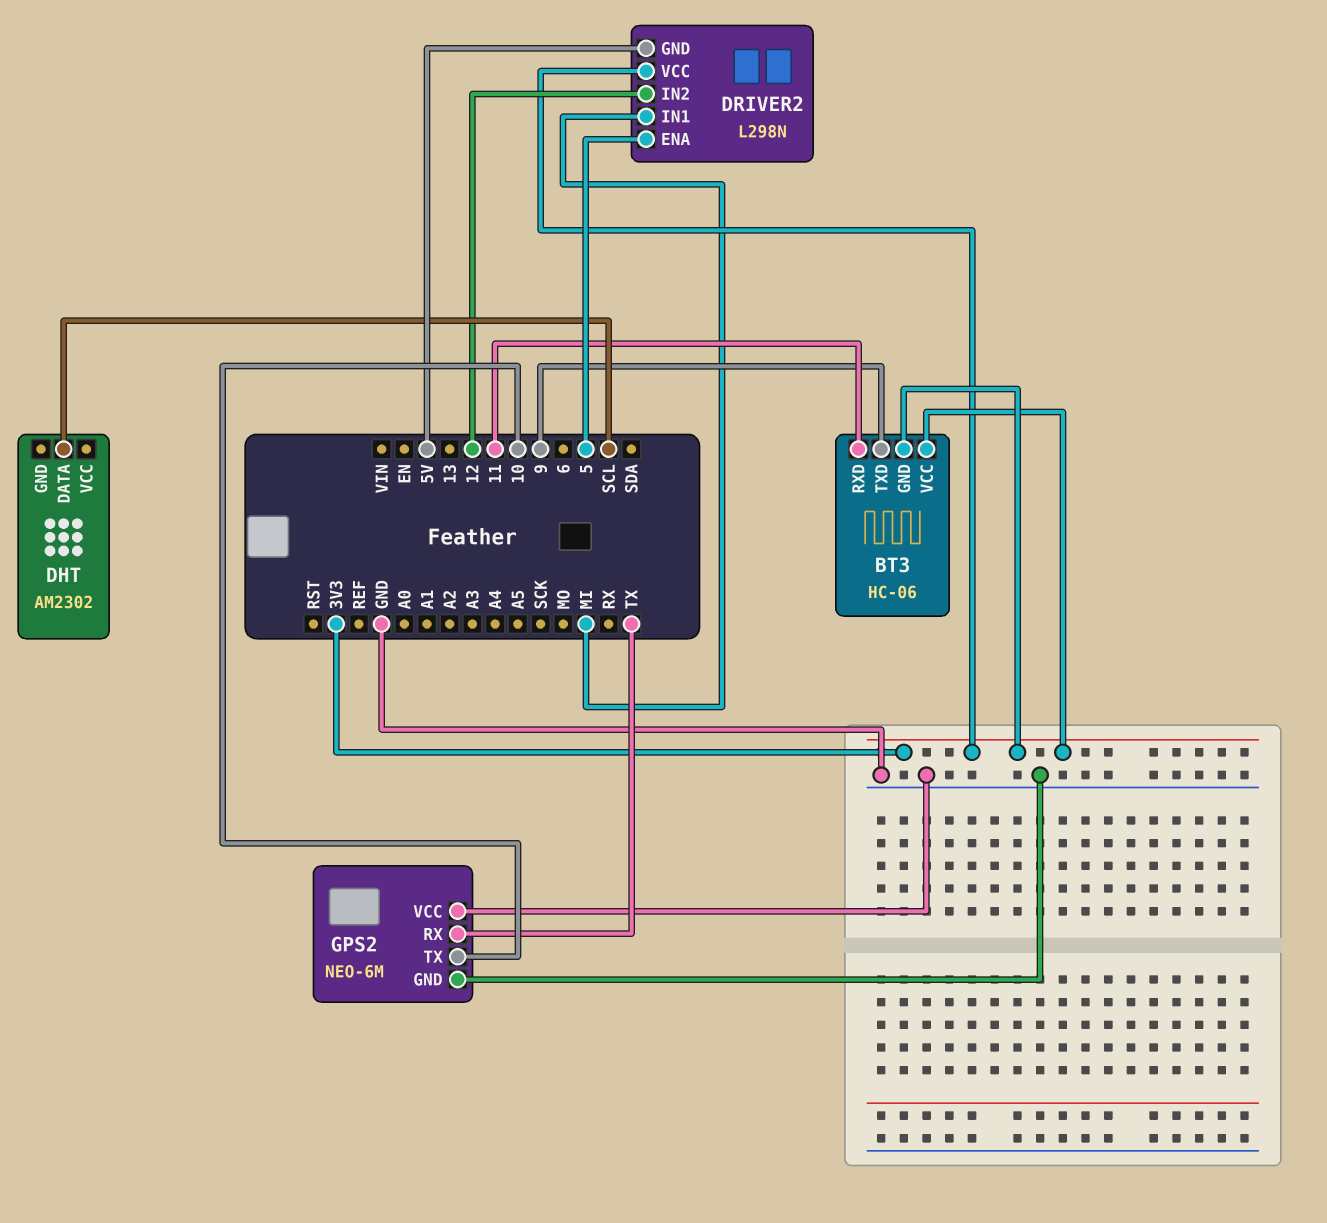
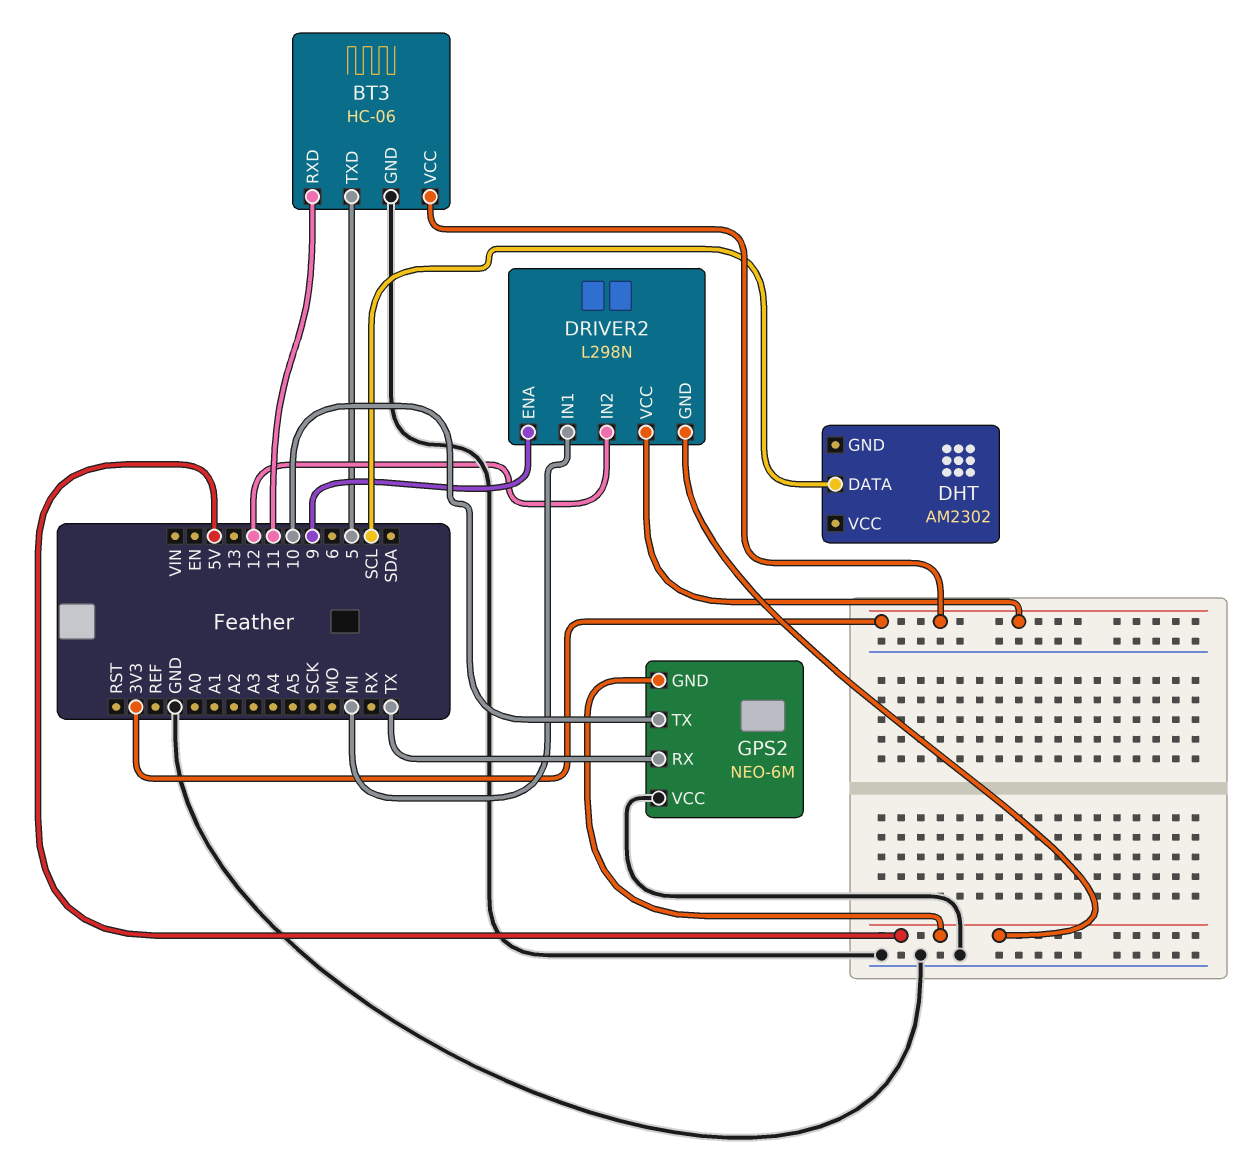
BT3 pin GND: 3V3 -> GND
BT3 pin TXD: 9 -> 5
DRIVER2 pin ENA: 5 -> 9
GPS2 pin GND: GND -> 5V

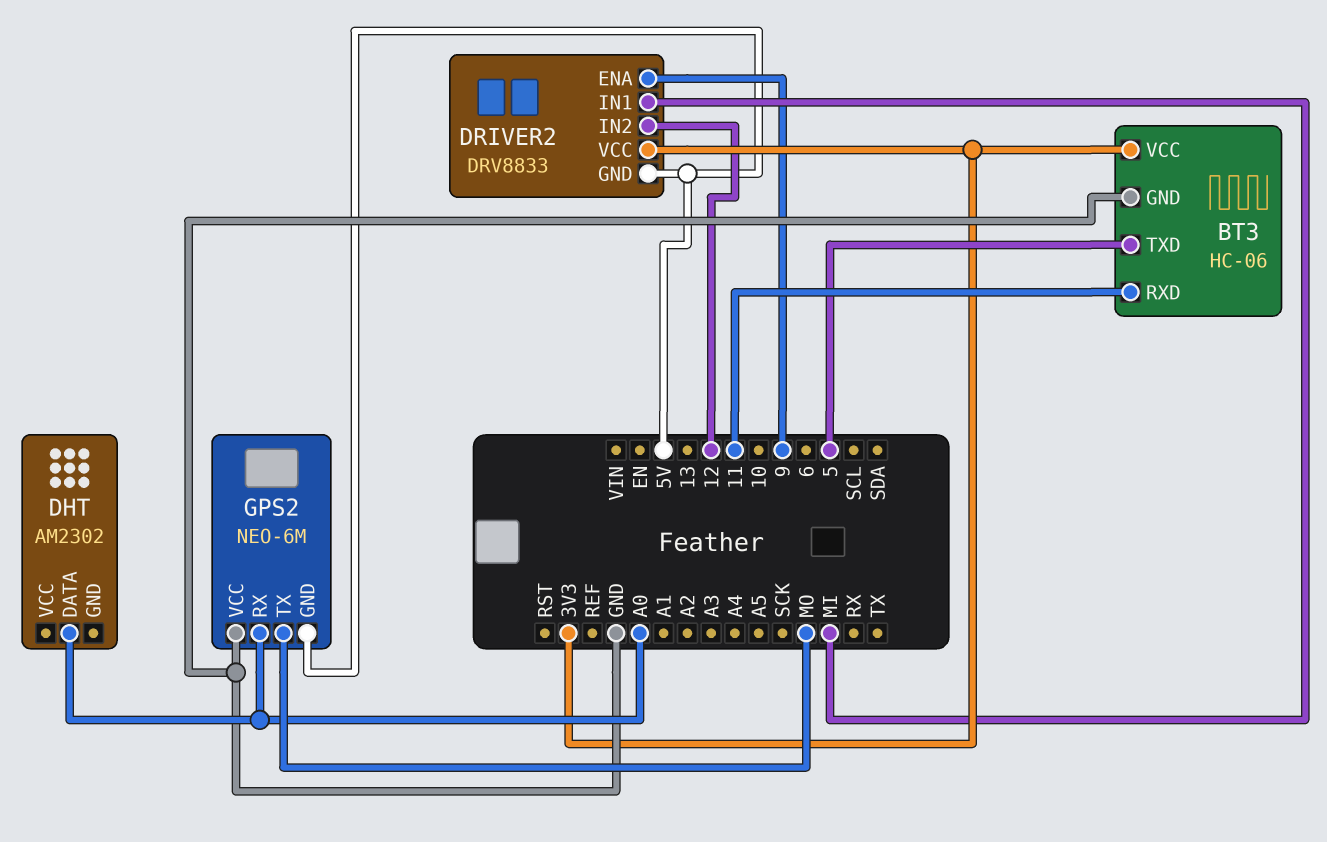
DHT pin DATA: SCL -> A0
DRIVER2: L298N -> DRV8833
GPS2 pin RX: TX -> A0
GPS2 pin TX: 10 -> MO

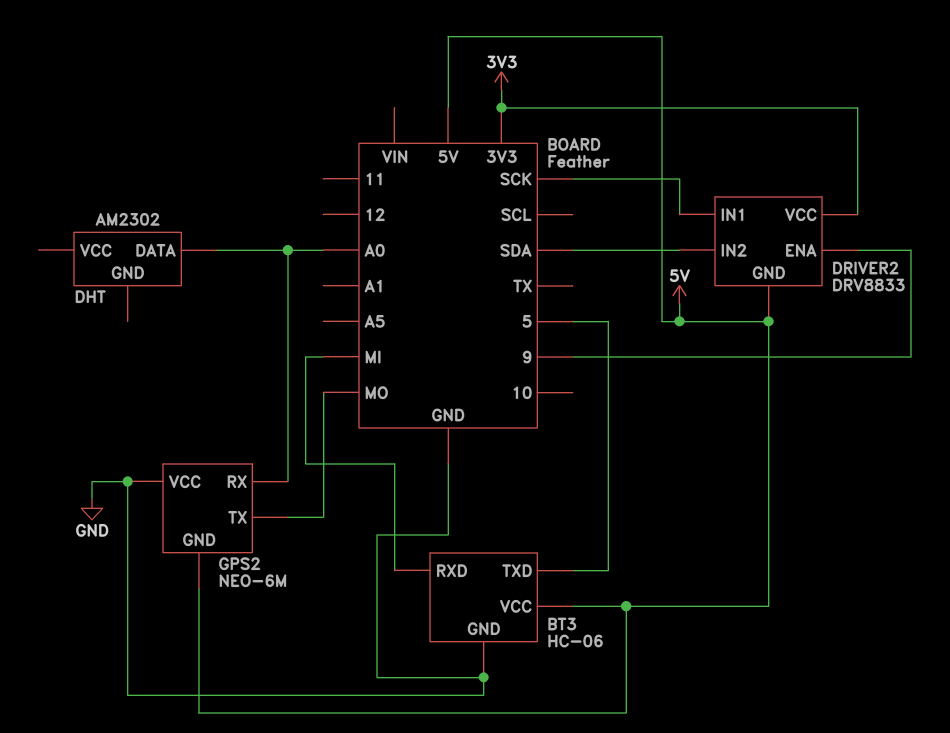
BT3 pin RXD: 11 -> MI
BT3 pin VCC: 3V3 -> 5V
DRIVER2 pin IN1: MI -> SCK
DRIVER2 pin IN2: 12 -> SDA

